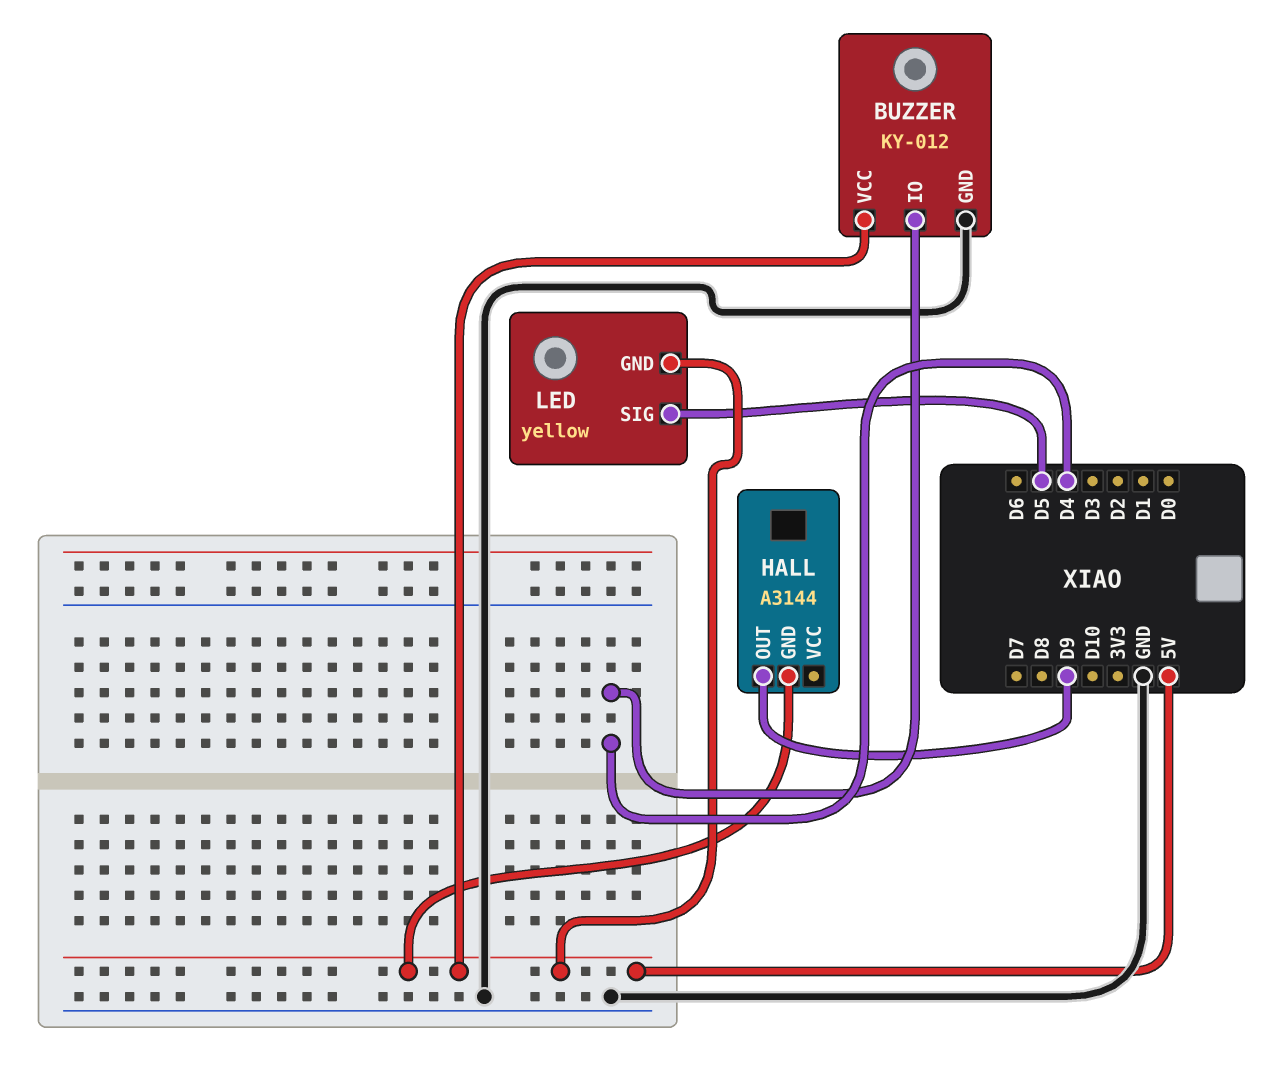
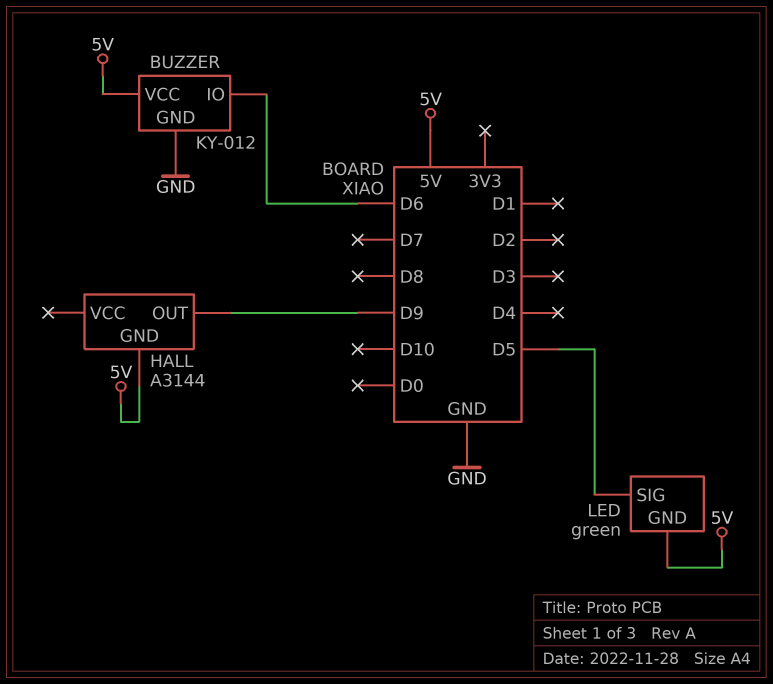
BUZZER pin IO: D4 -> D6
LED: yellow -> green

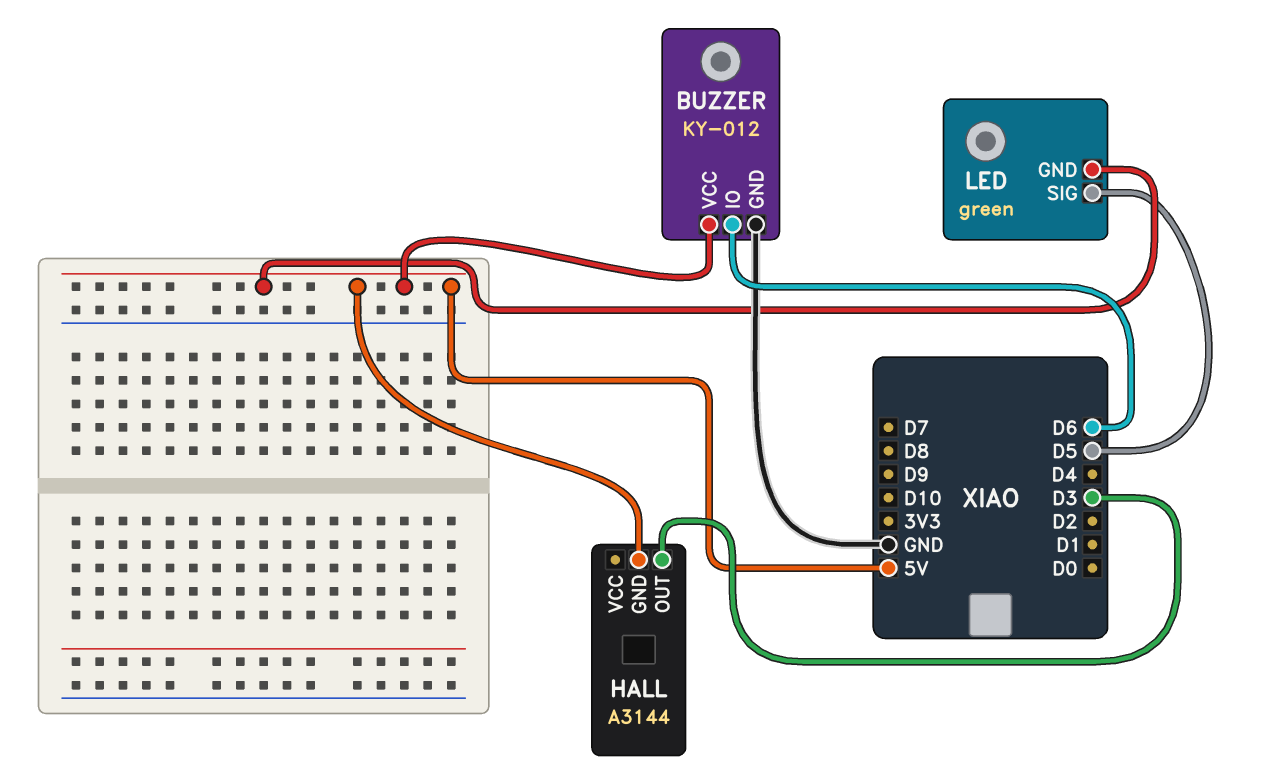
HALL pin OUT: D9 -> D3

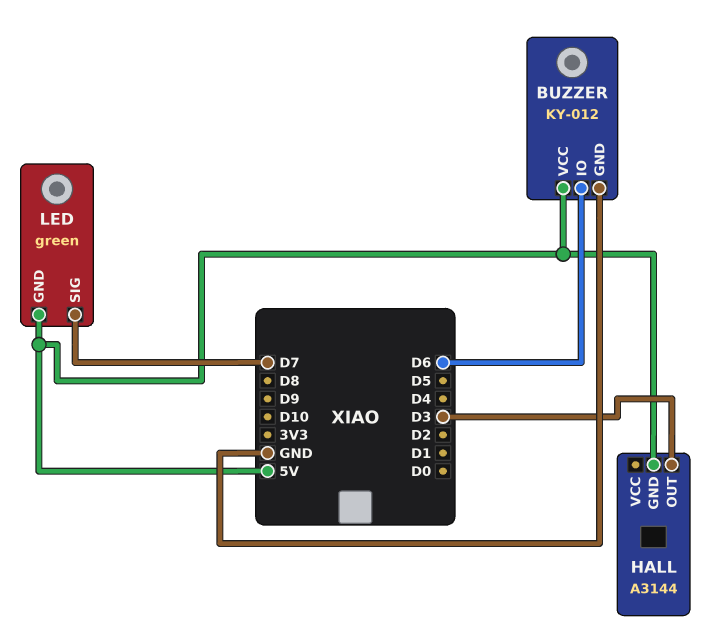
LED pin SIG: D5 -> D7

